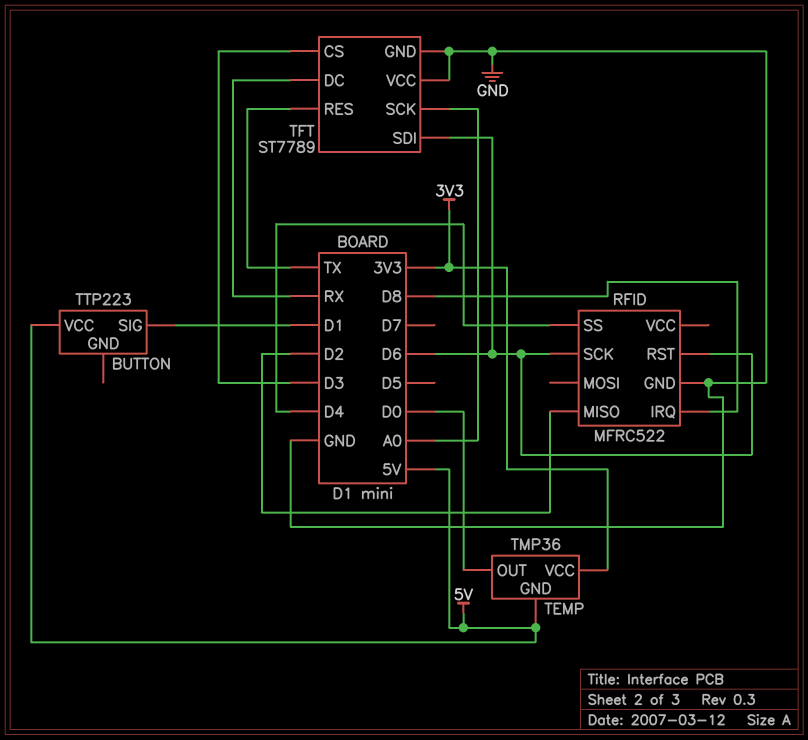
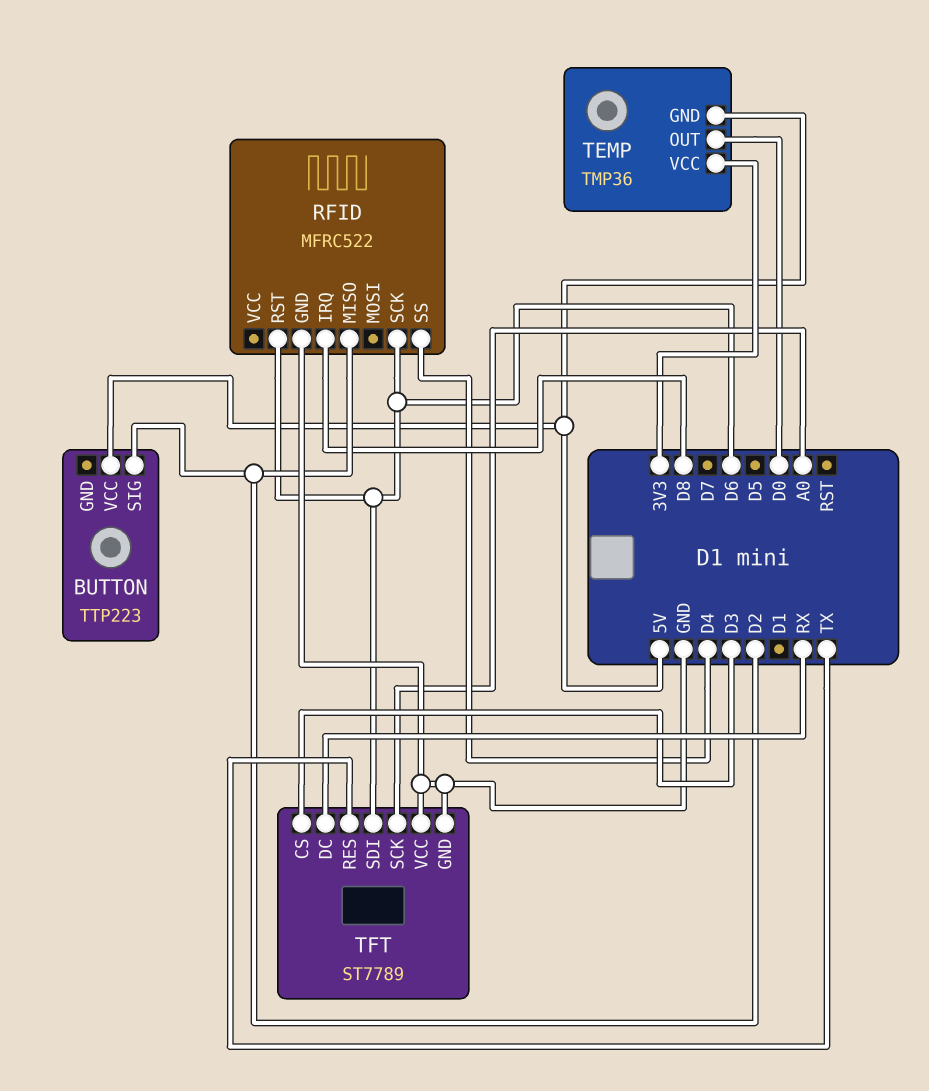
BUTTON pin SIG: D1 -> D2

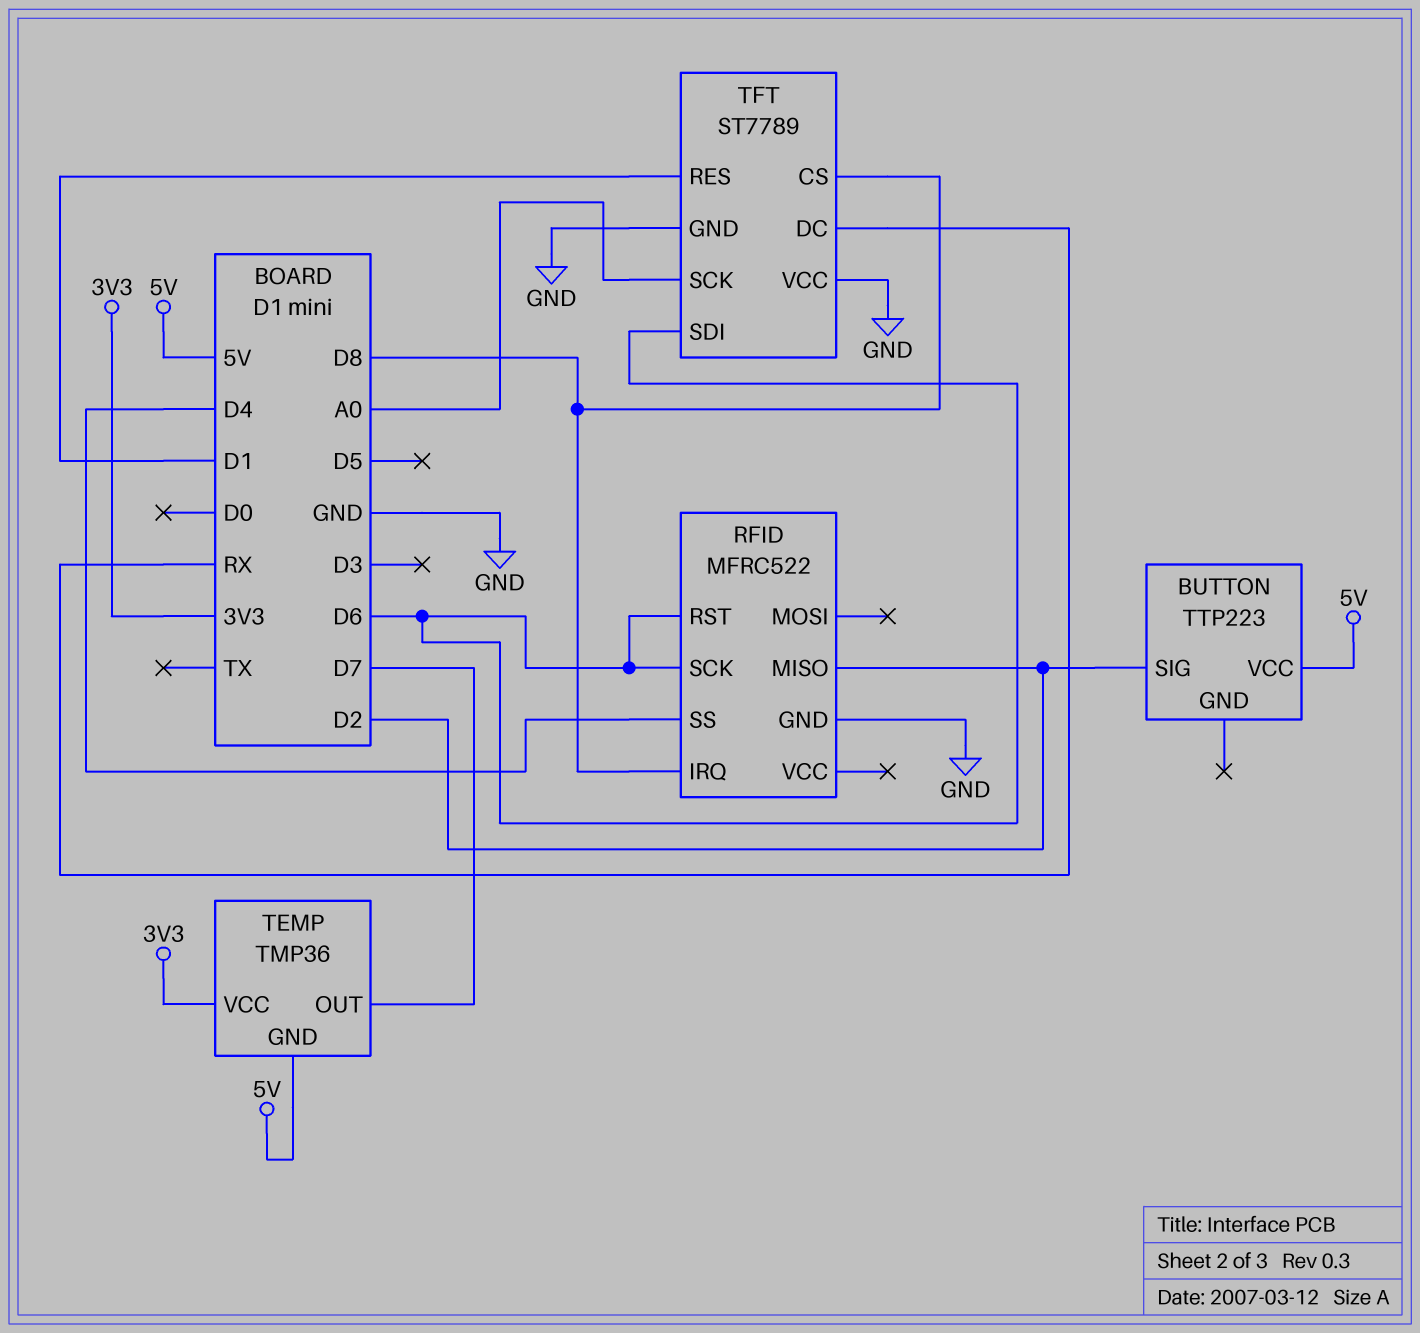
TEMP pin OUT: D0 -> D7
TFT pin CS: D3 -> D8
TFT pin RES: TX -> D1

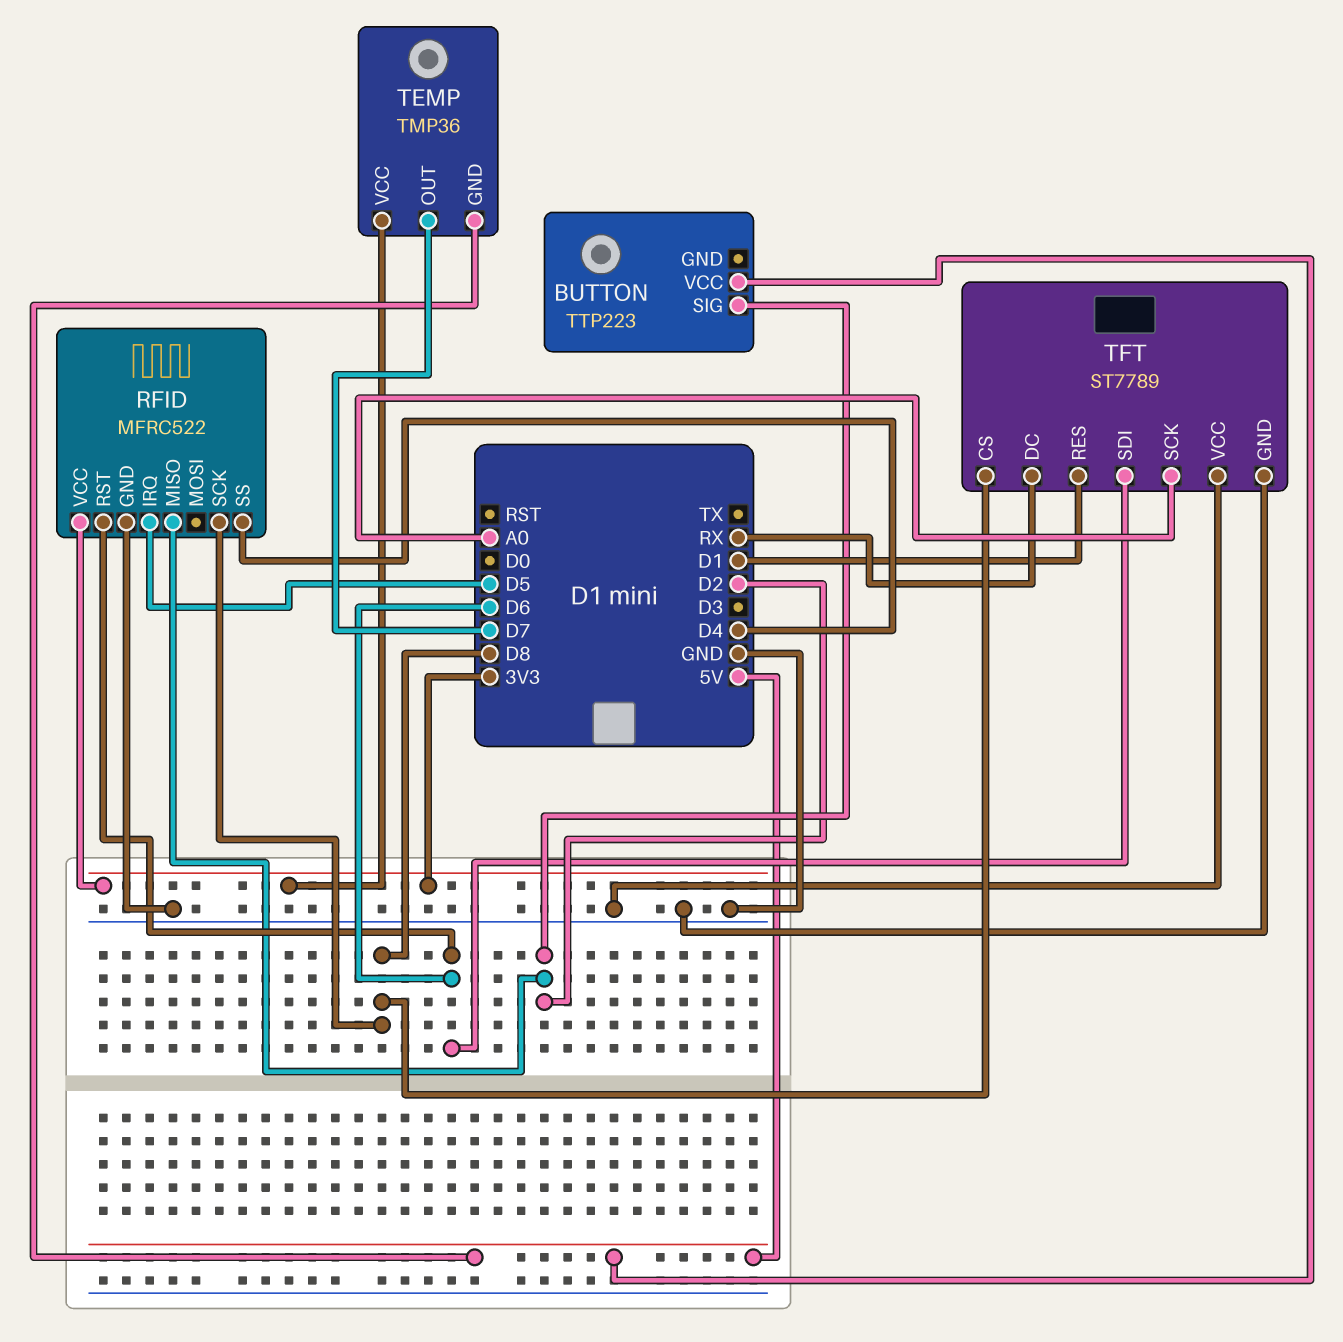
RFID pin IRQ: D8 -> D5
RFID pin SCK: D6 -> D8
RFID pin VCC: none -> 3V3

